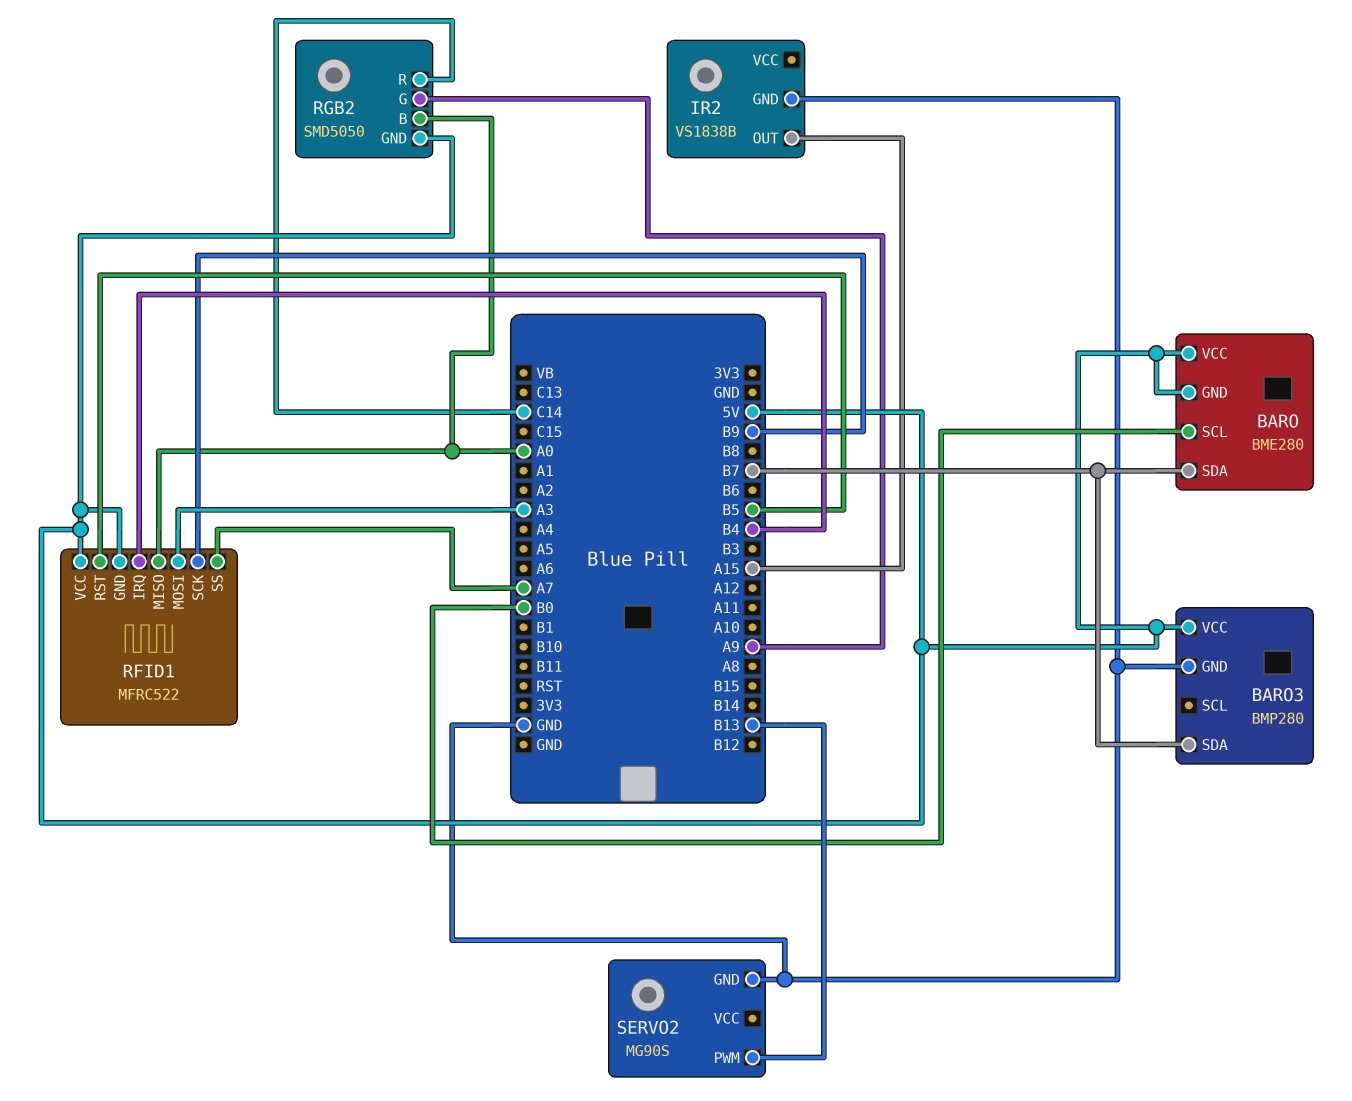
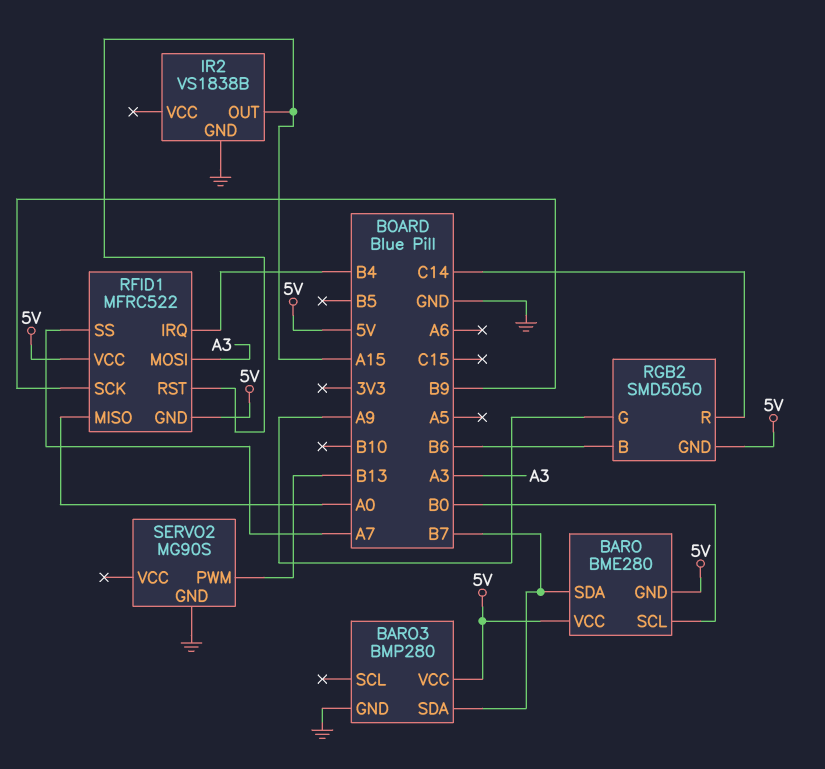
RFID1 pin RST: B5 -> A15
RGB2 pin B: A0 -> B6

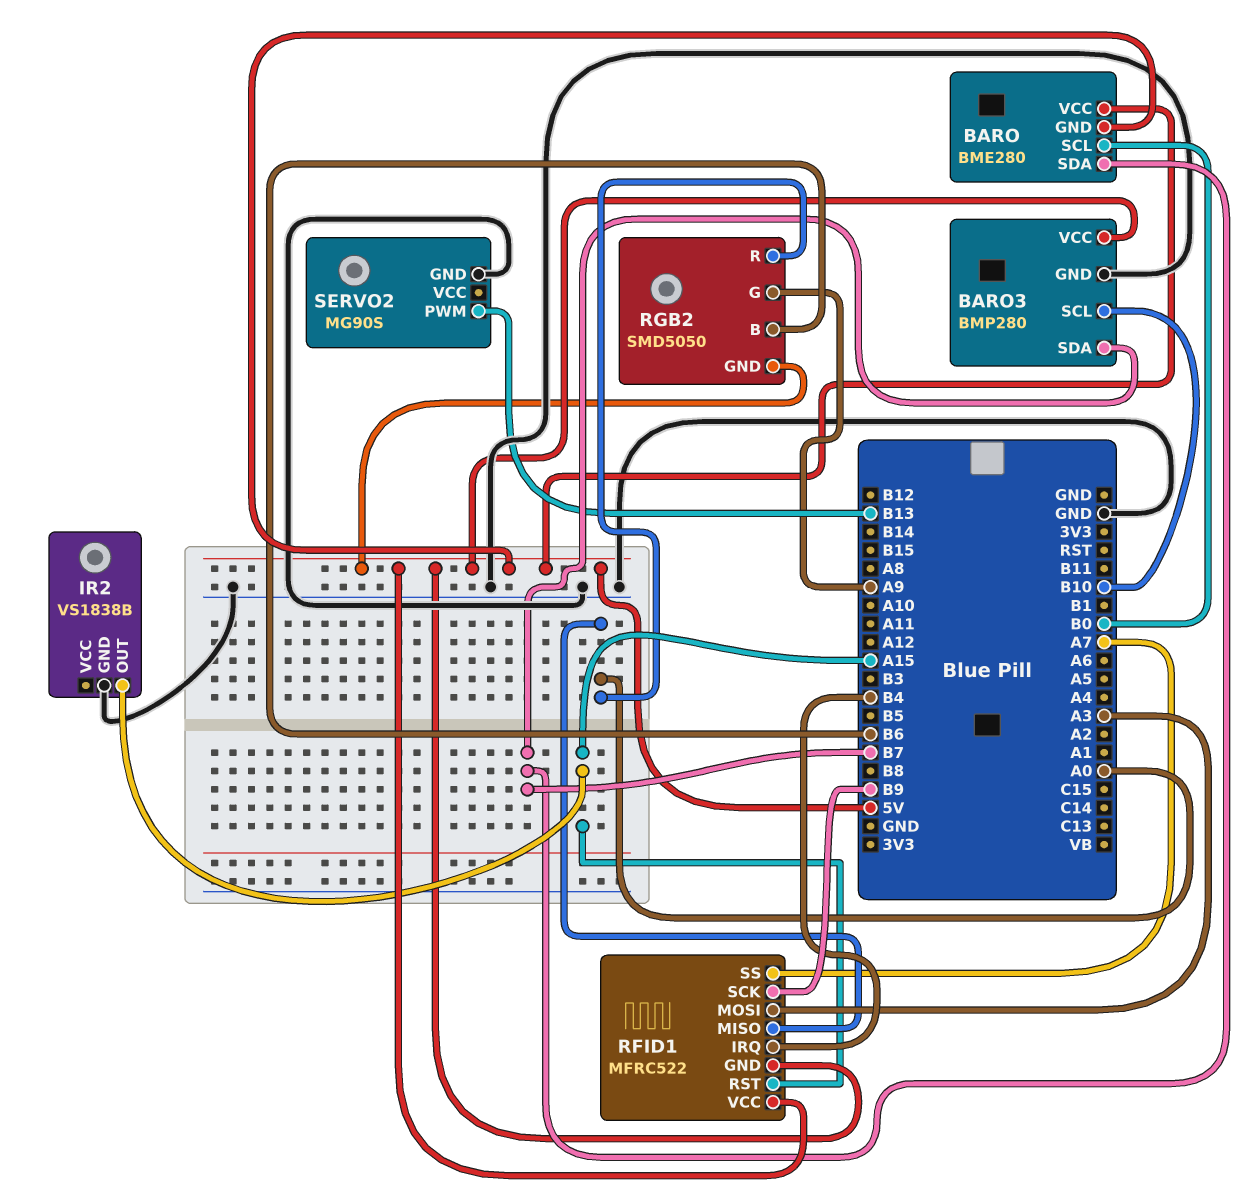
BARO3 pin SCL: none -> B10
RGB2 pin R: C14 -> A0

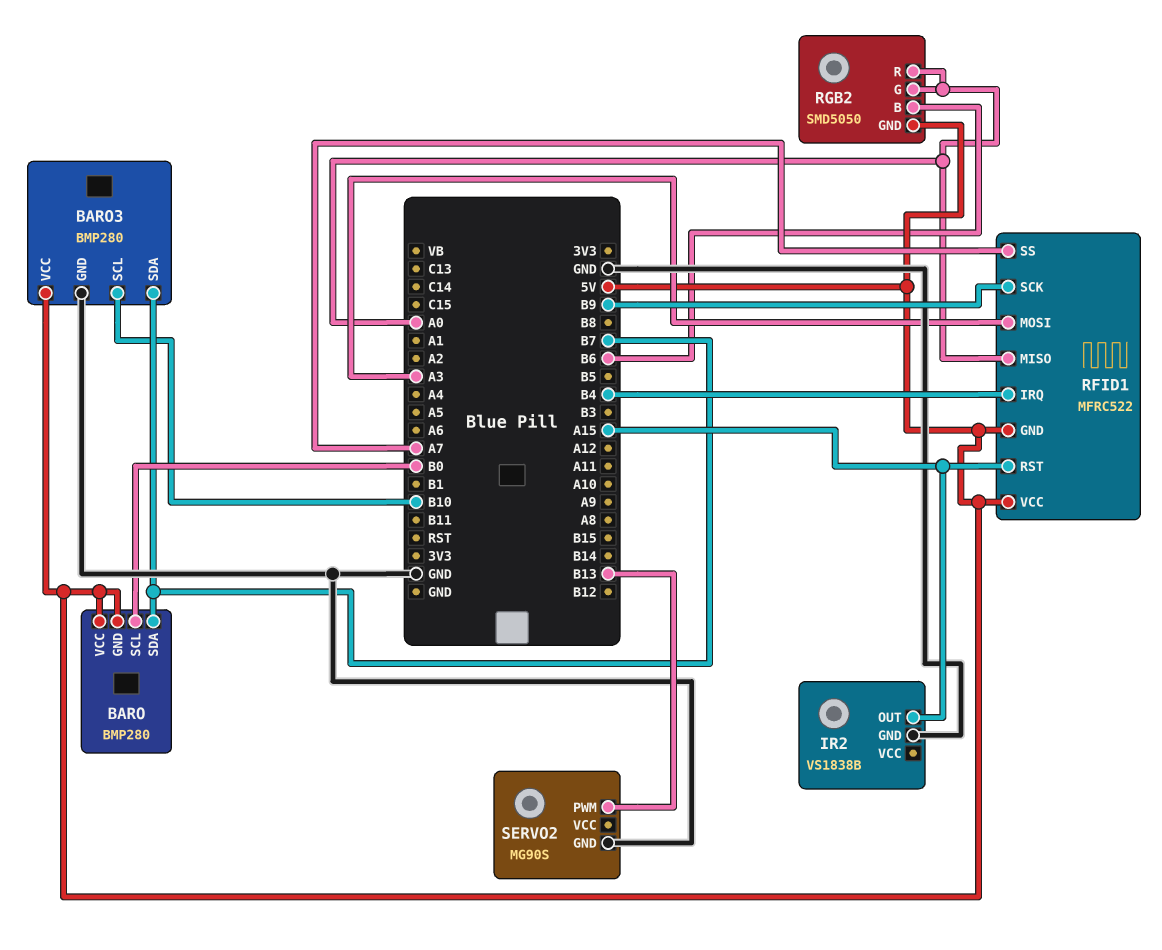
BARO: BME280 -> BMP280
RGB2 pin G: A9 -> A0

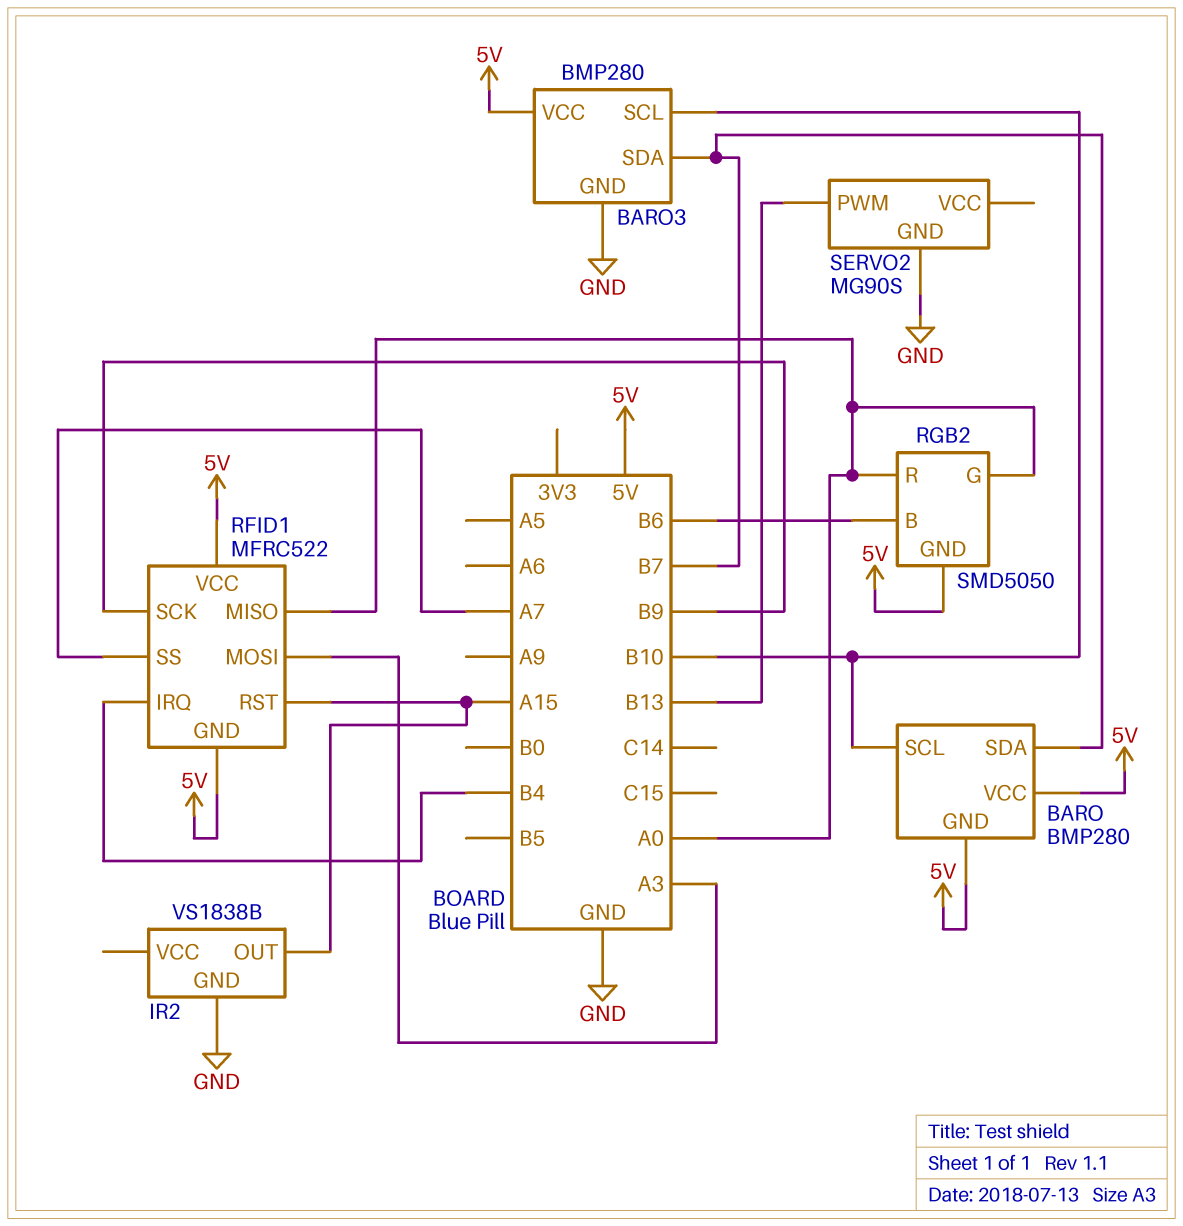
BARO pin SCL: B0 -> B10

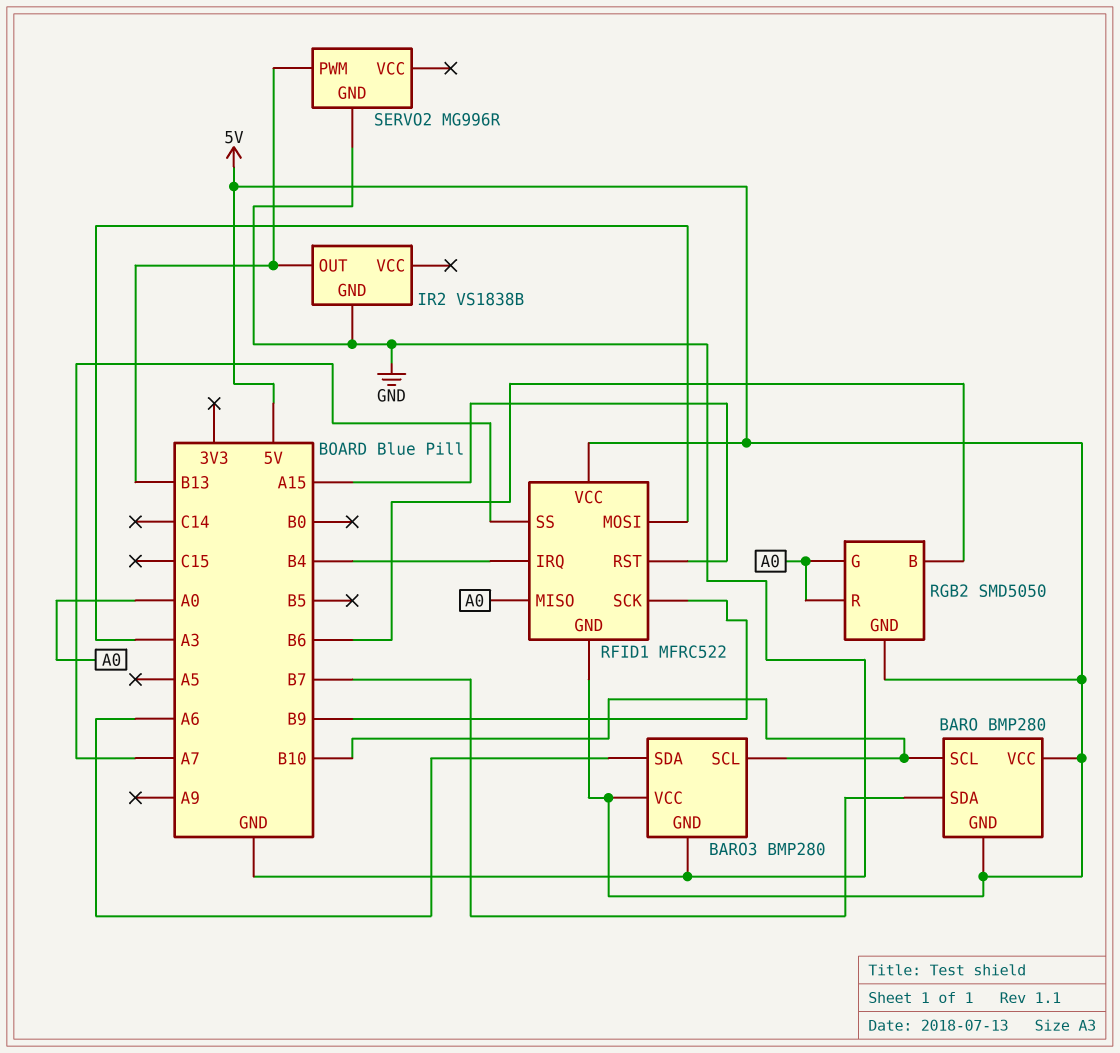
BARO3 pin SDA: B7 -> A6
IR2 pin OUT: A15 -> B13
SERVO2: MG90S -> MG996R

